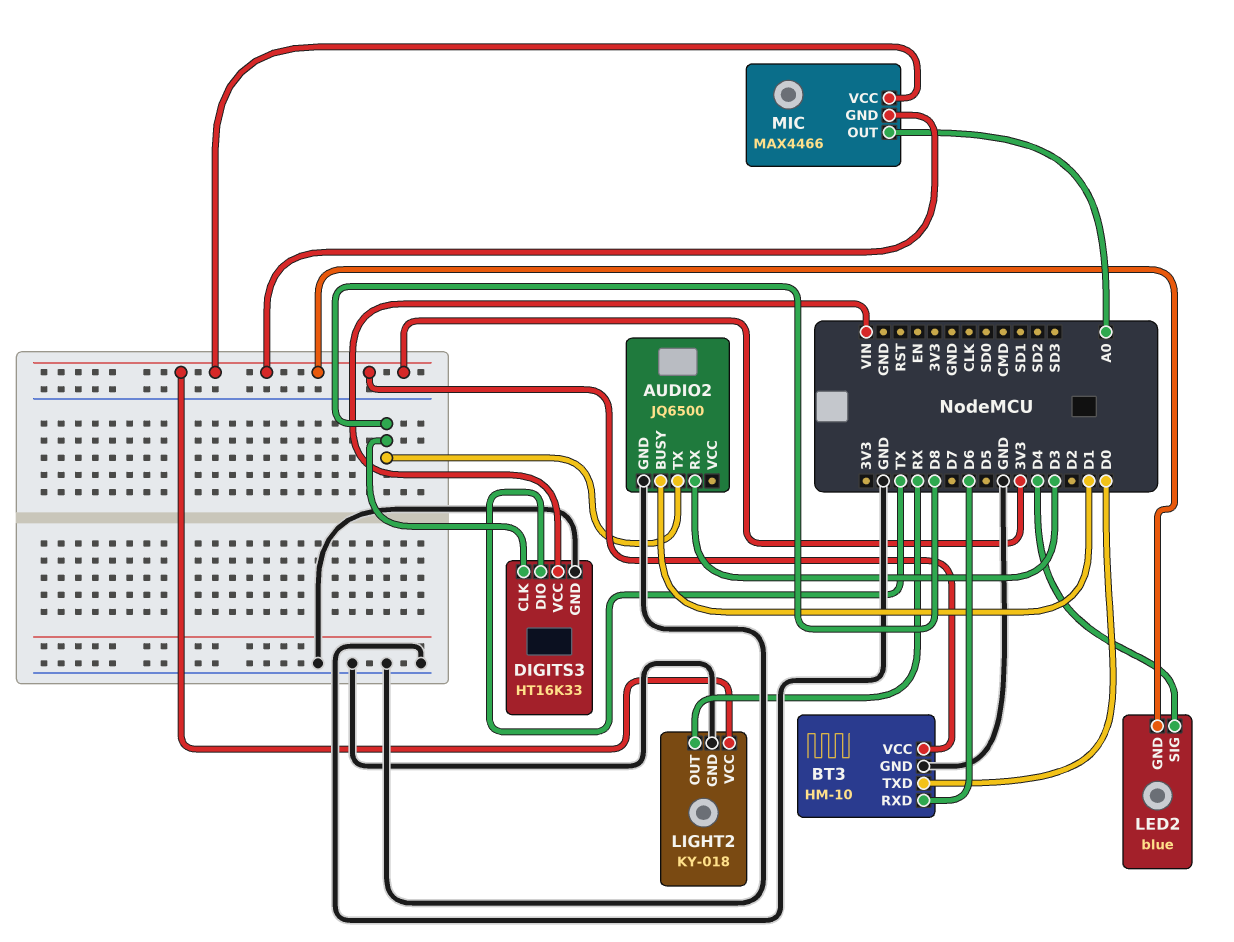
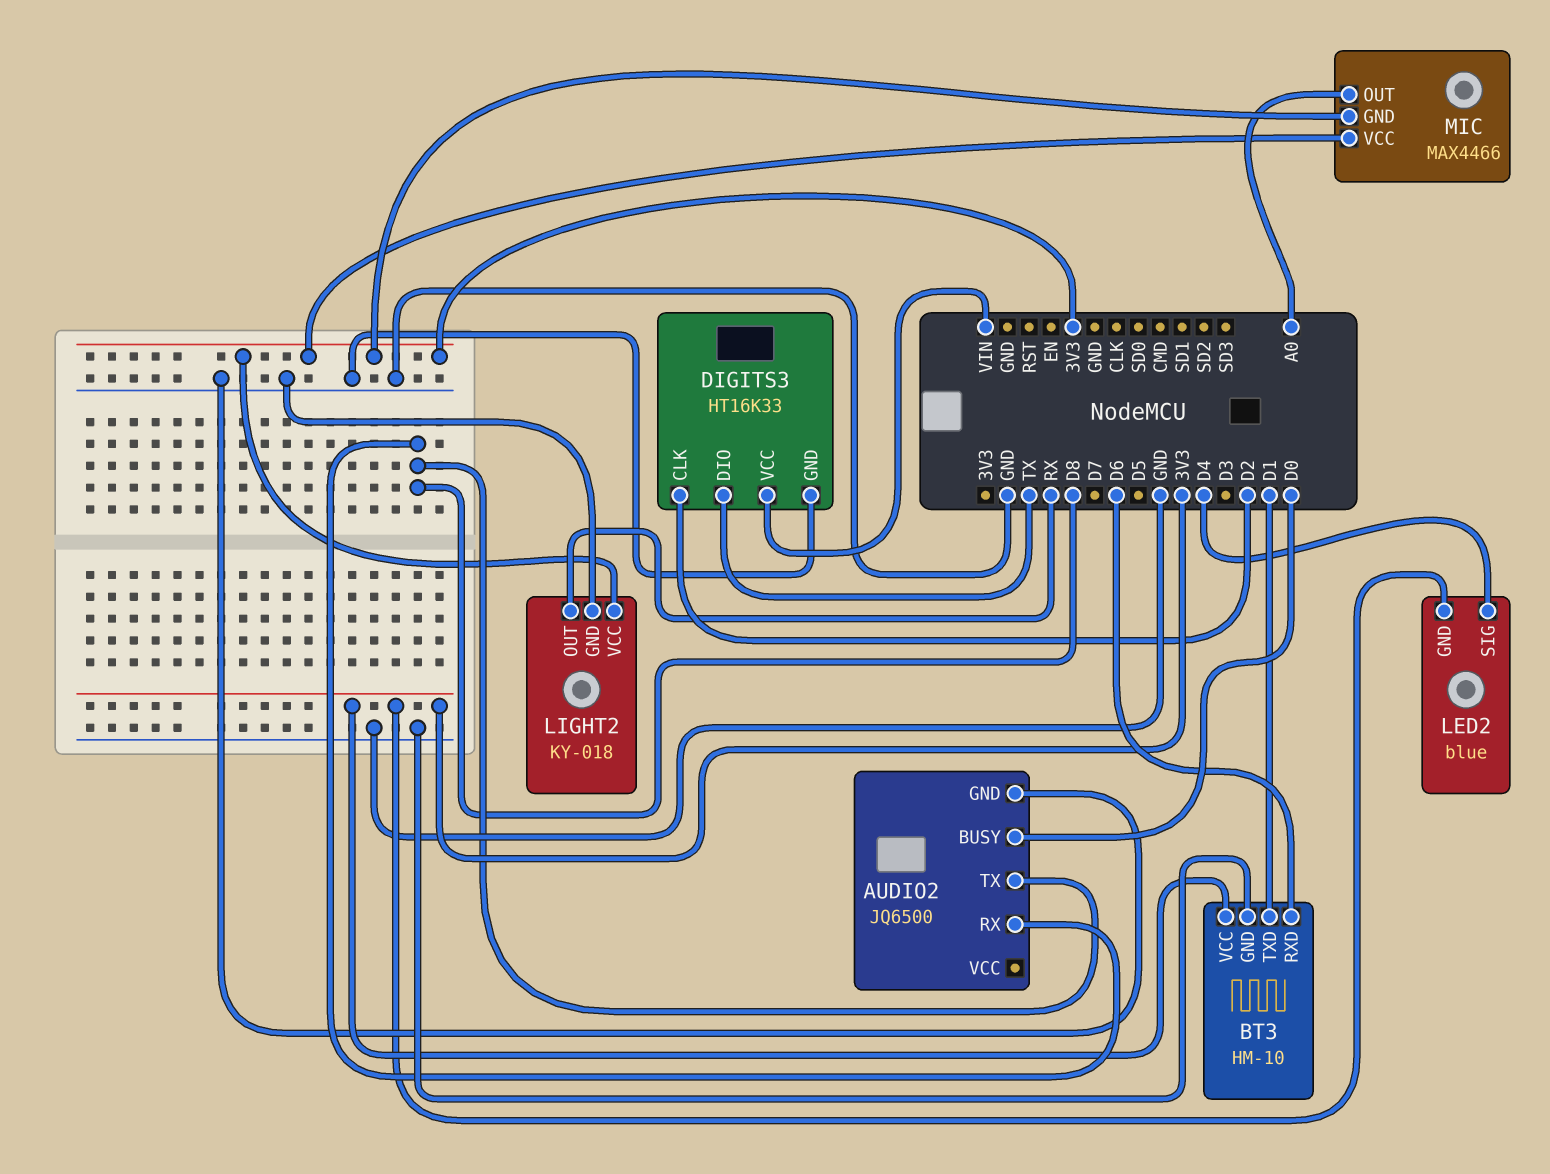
AUDIO2 pin BUSY: D1 -> D0
AUDIO2 pin RX: D3 -> D8
BT3 pin TXD: D0 -> D1
DIGITS3 pin CLK: D8 -> D2

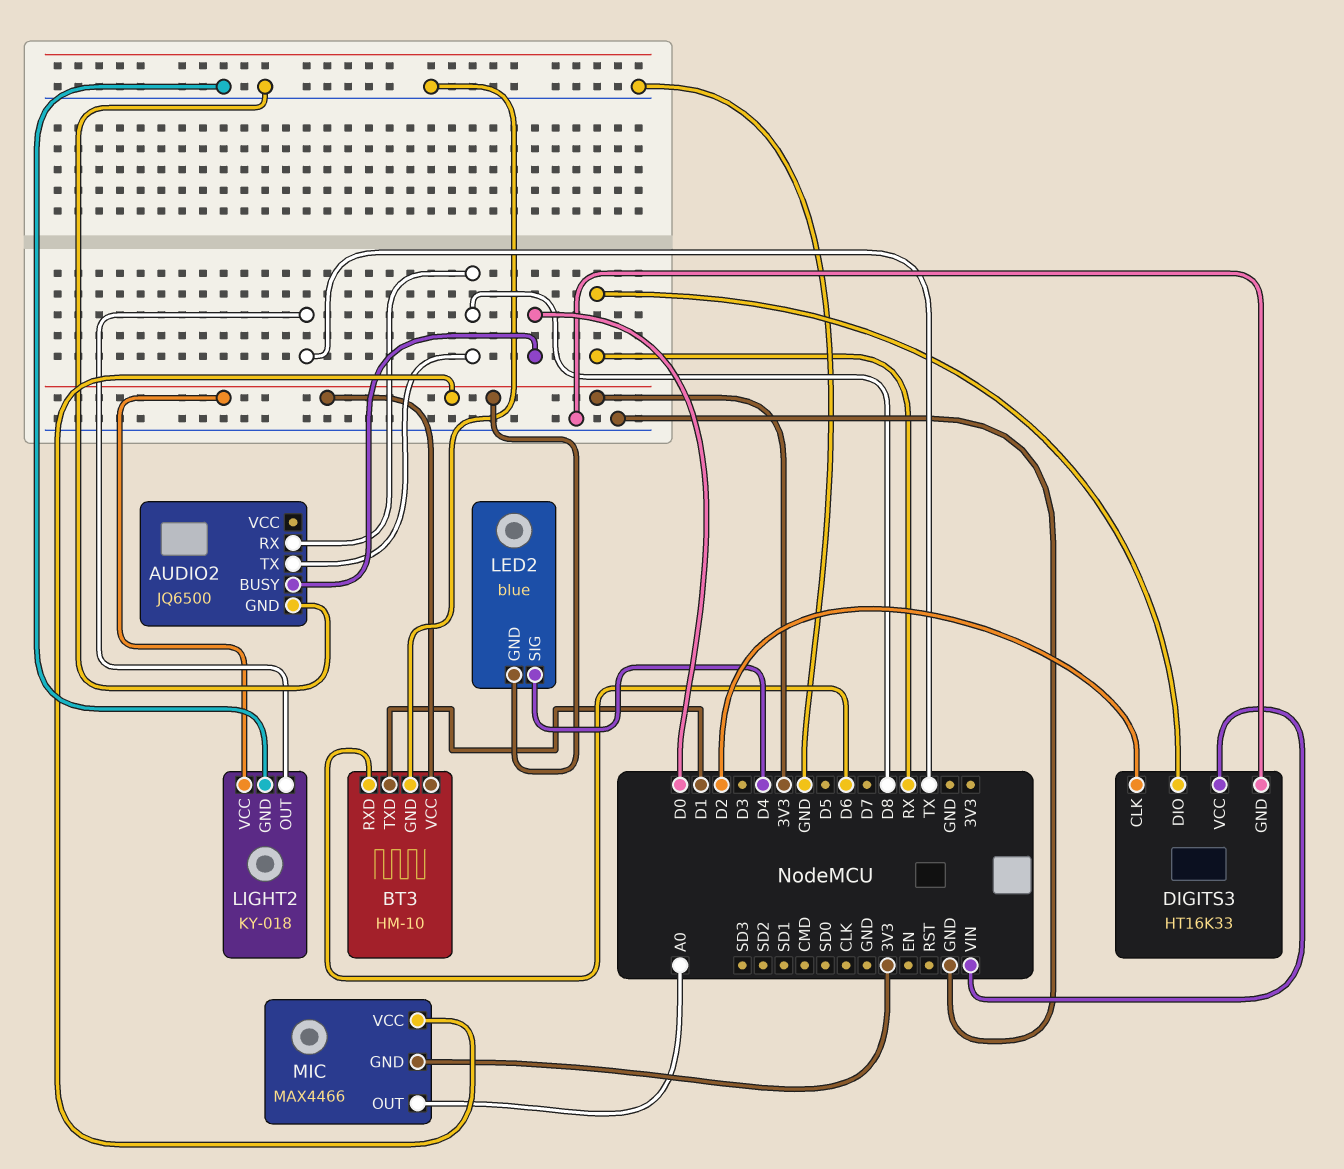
DIGITS3 pin DIO: TX -> RX
LIGHT2 pin OUT: RX -> TX

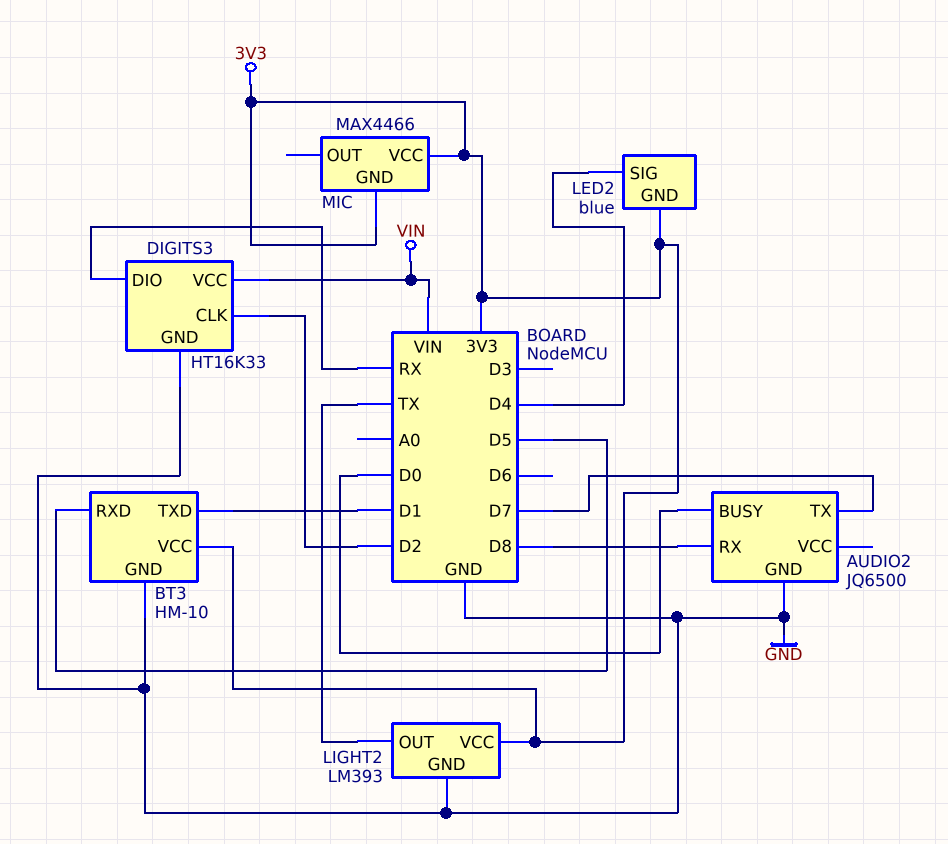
AUDIO2 pin TX: D8 -> D7
BT3 pin RXD: D6 -> D5
LIGHT2: KY-018 -> LM393
MIC pin OUT: A0 -> none

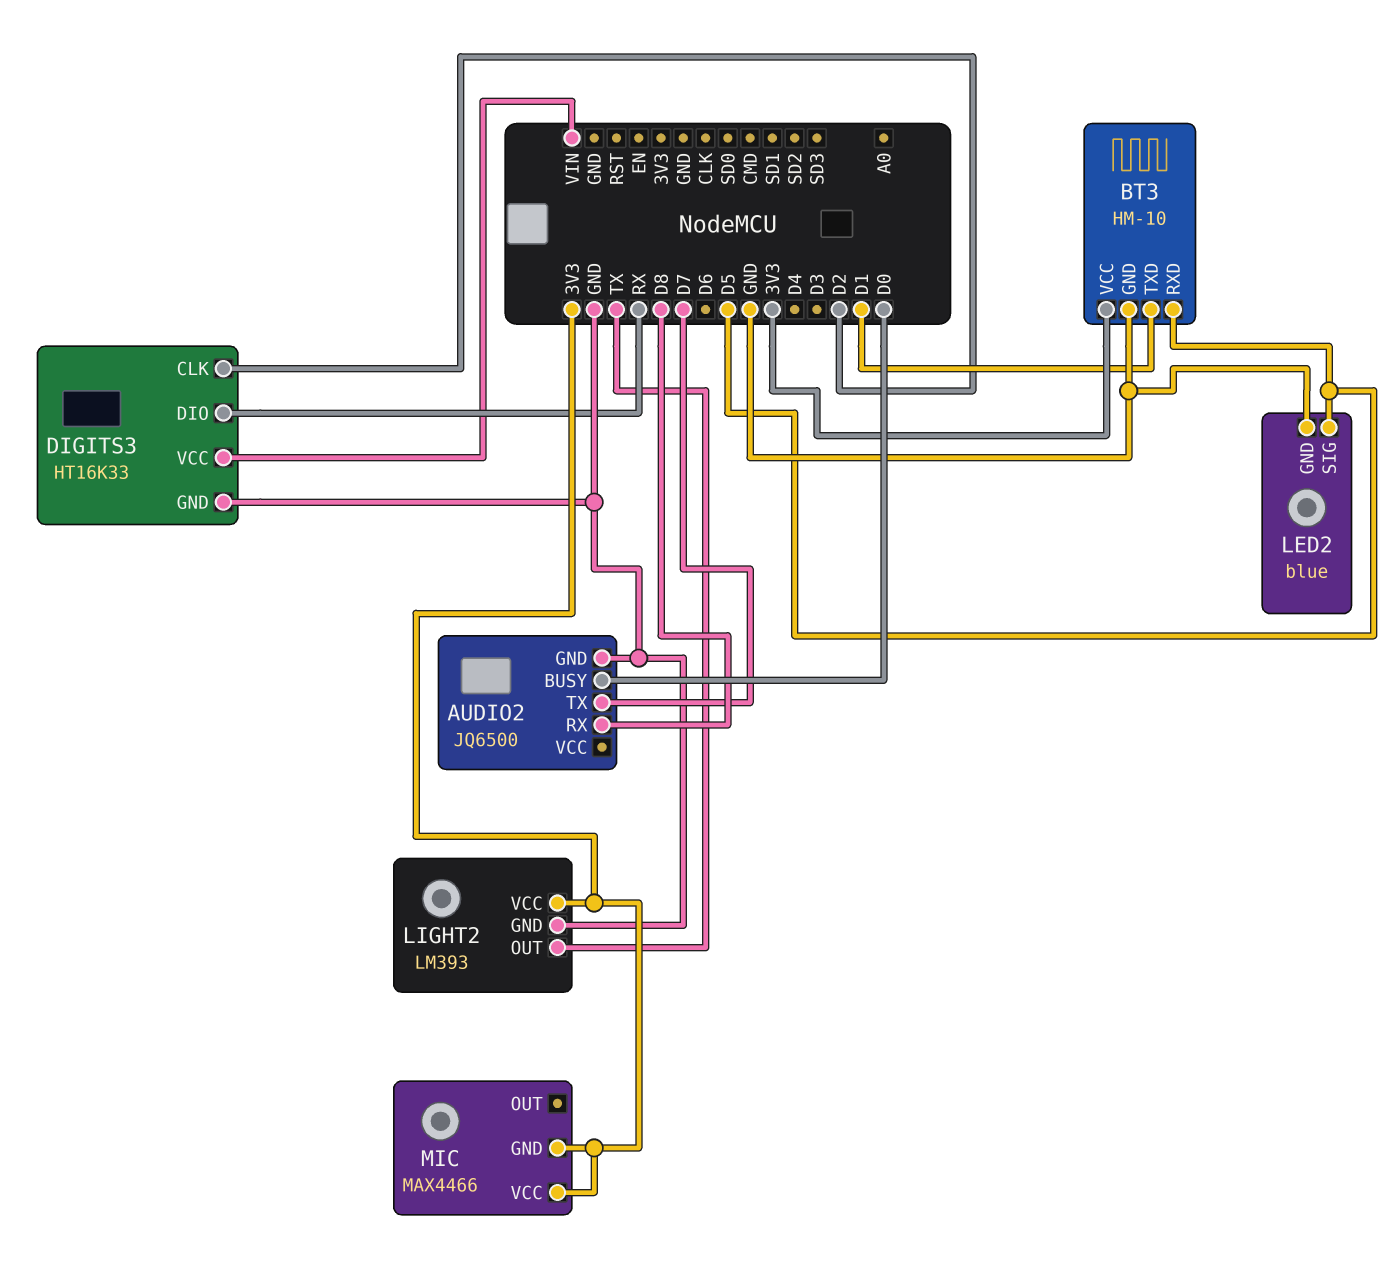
LED2 pin GND: 3V3 -> GND
LED2 pin SIG: D4 -> D5

